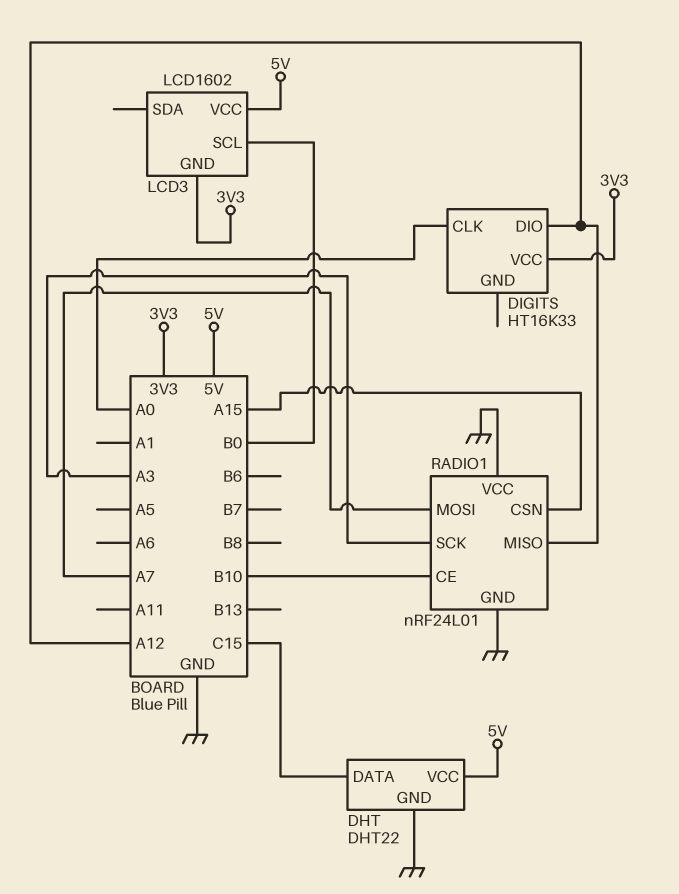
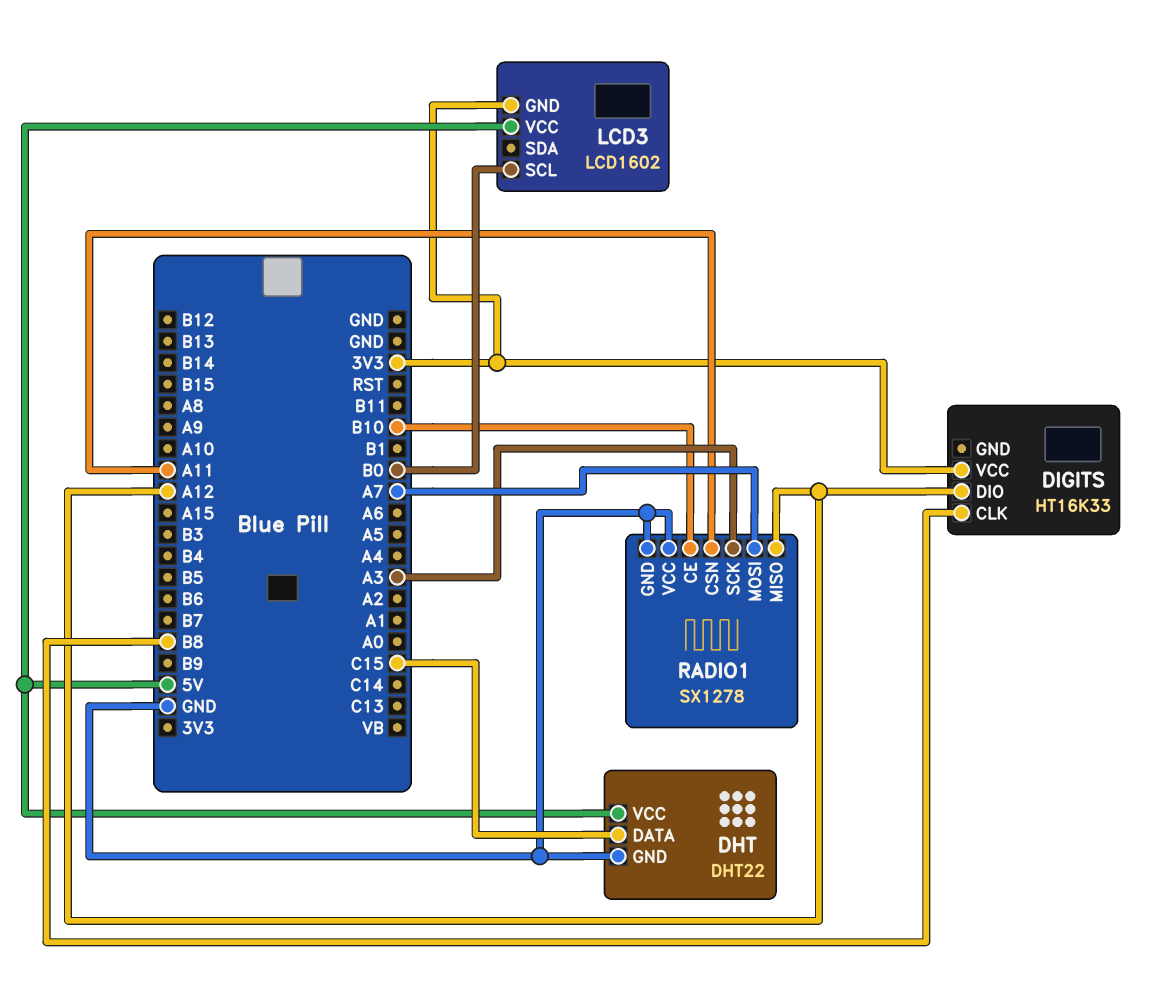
DIGITS pin CLK: A0 -> B8
RADIO1: nRF24L01 -> SX1278
RADIO1 pin CSN: A15 -> A11

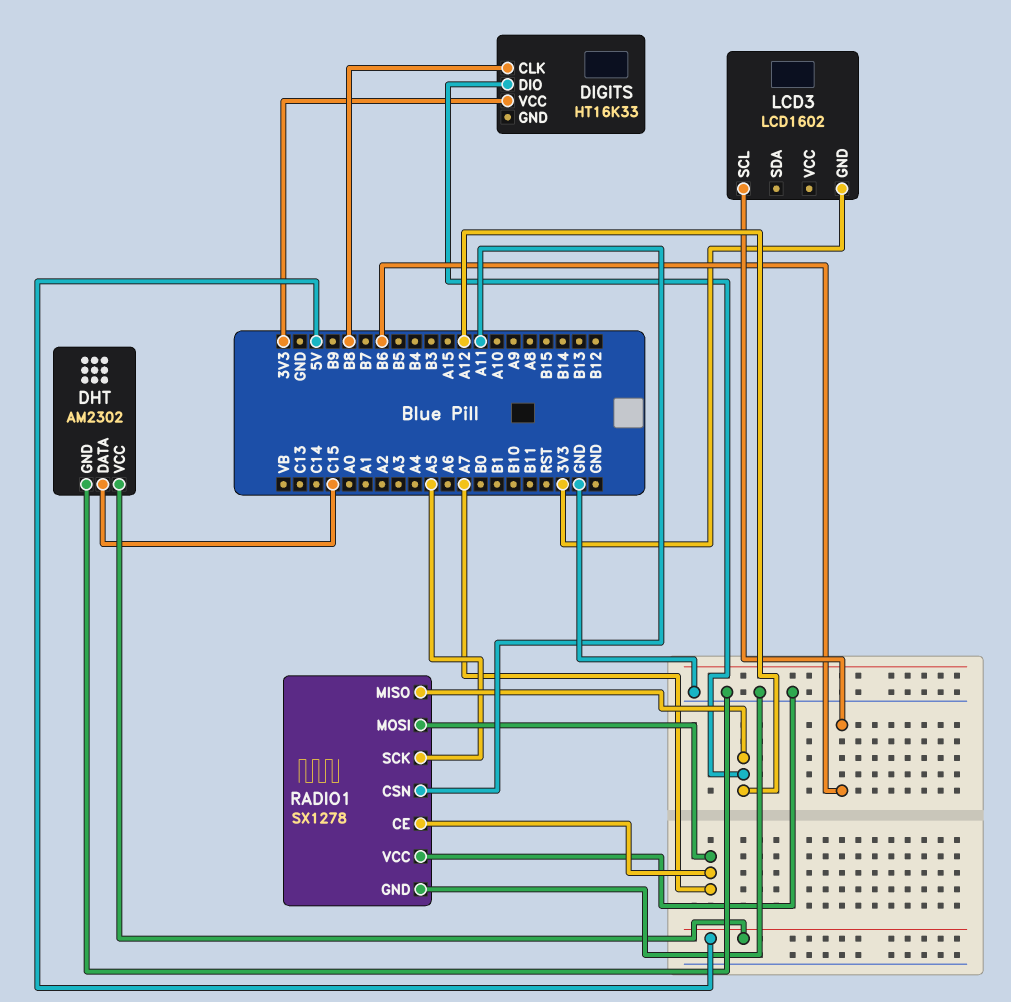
DHT: DHT22 -> AM2302
LCD3 pin SCL: B0 -> B6
LCD3 pin VCC: 5V -> none
RADIO1 pin CE: B10 -> A7
RADIO1 pin SCK: A3 -> A5

